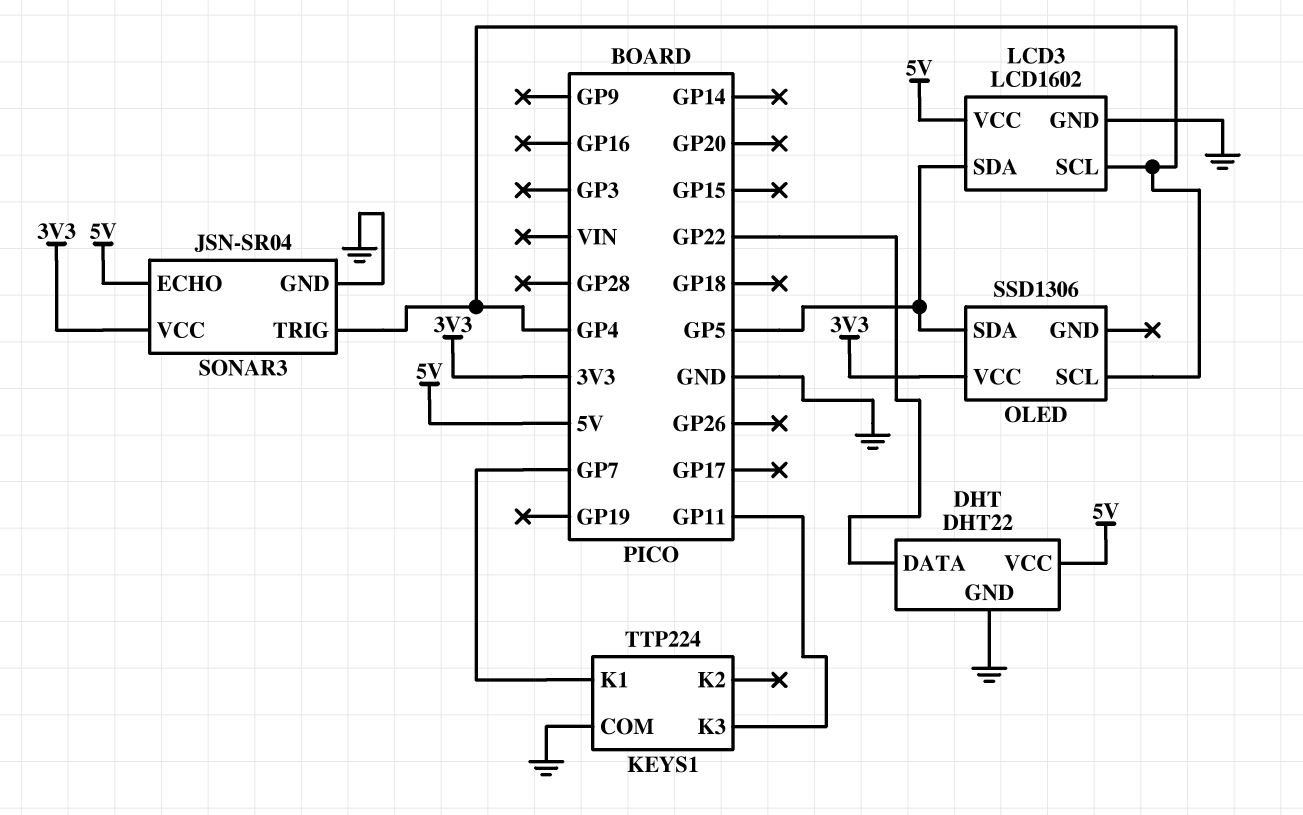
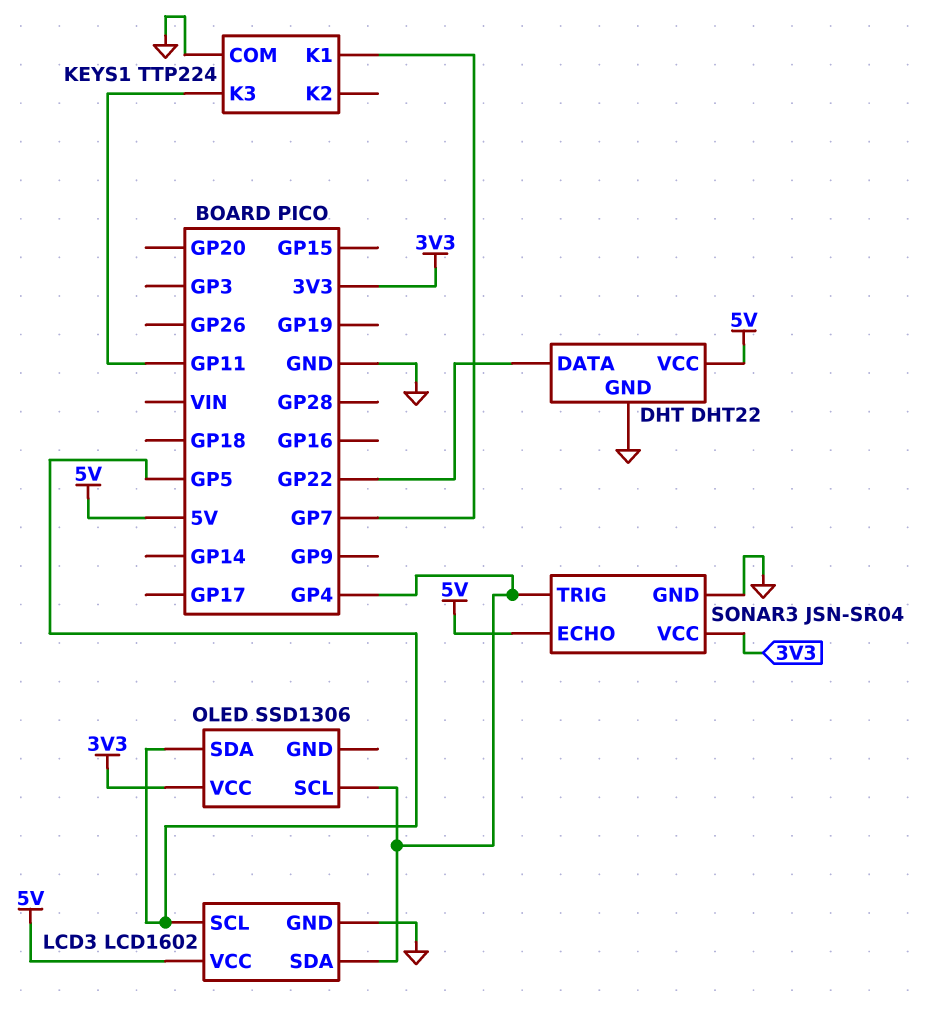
LCD3 pin SCL: GP4 -> GP5
LCD3 pin SDA: GP5 -> GP4

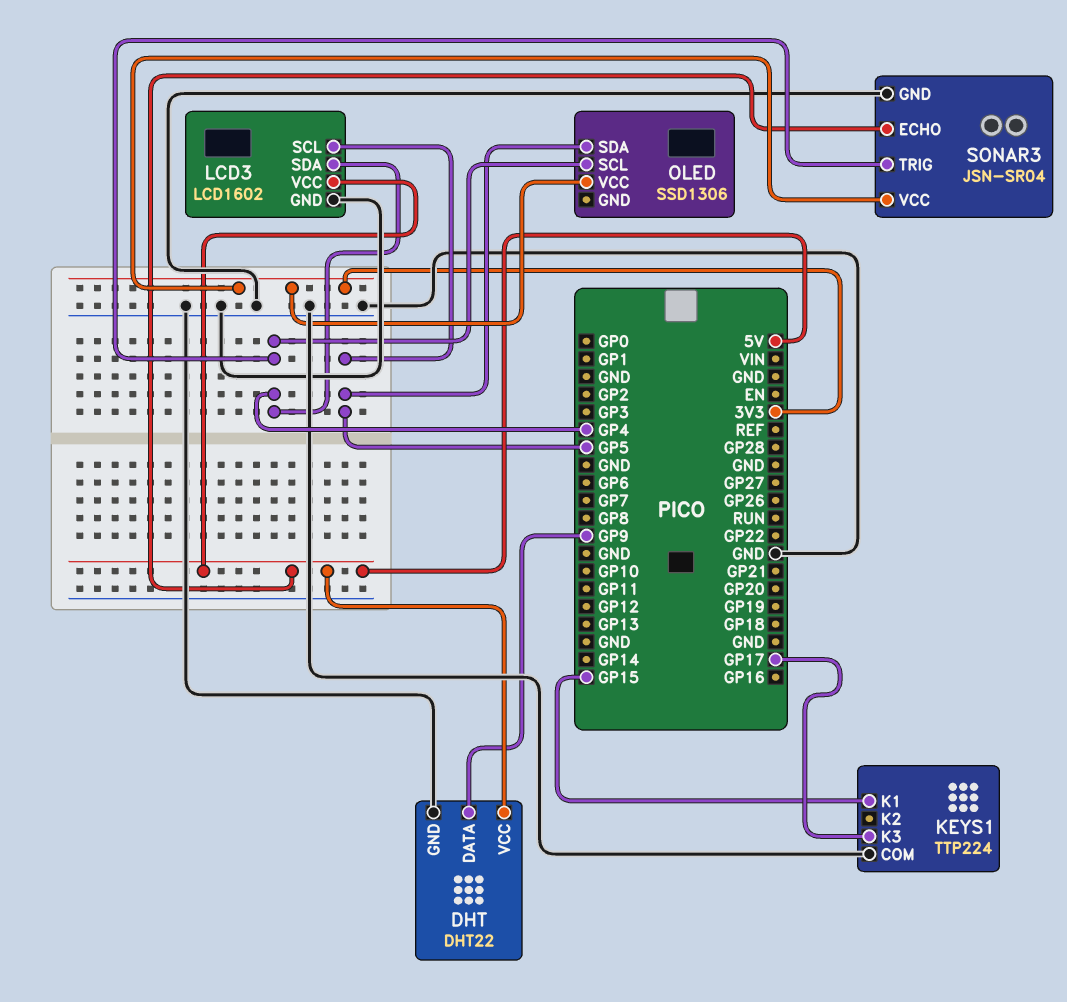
DHT pin DATA: GP22 -> GP9
KEYS1 pin K1: GP7 -> GP15
KEYS1 pin K3: GP11 -> GP17

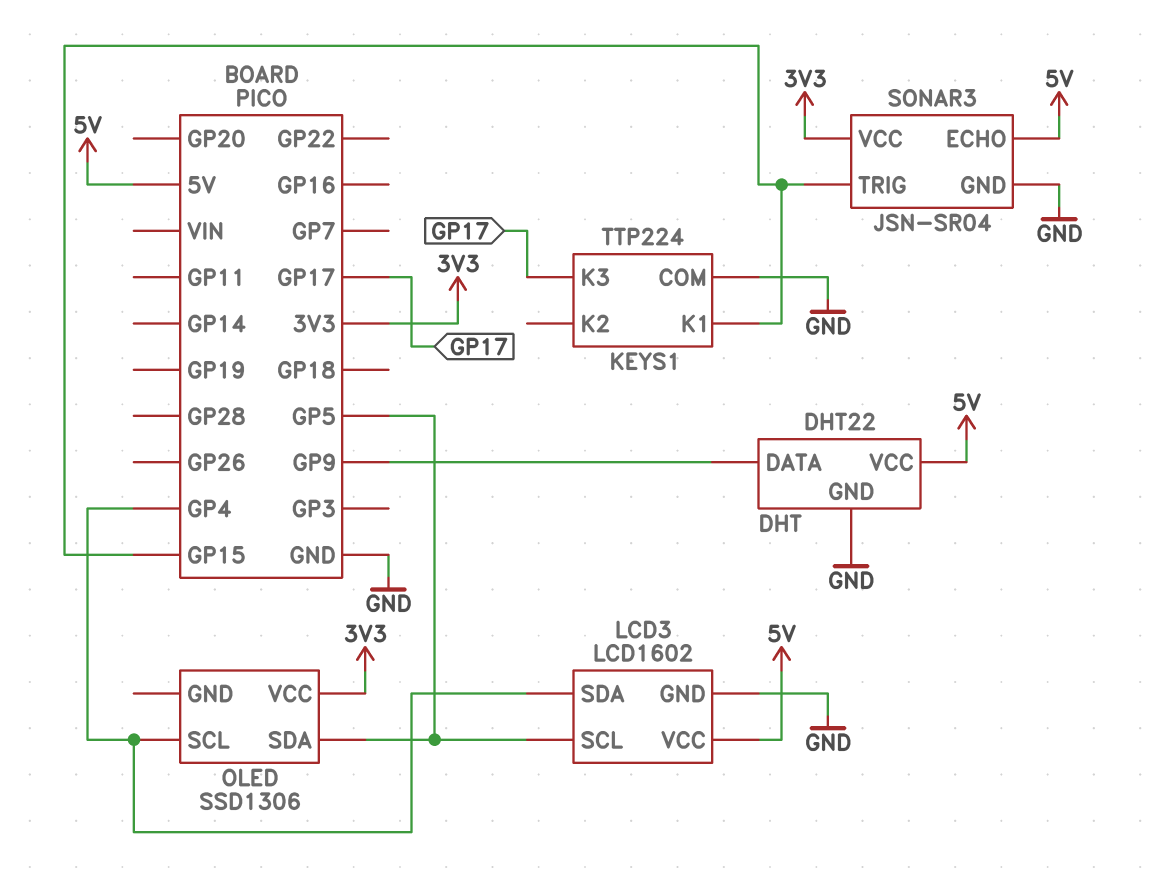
SONAR3 pin TRIG: GP4 -> GP15

